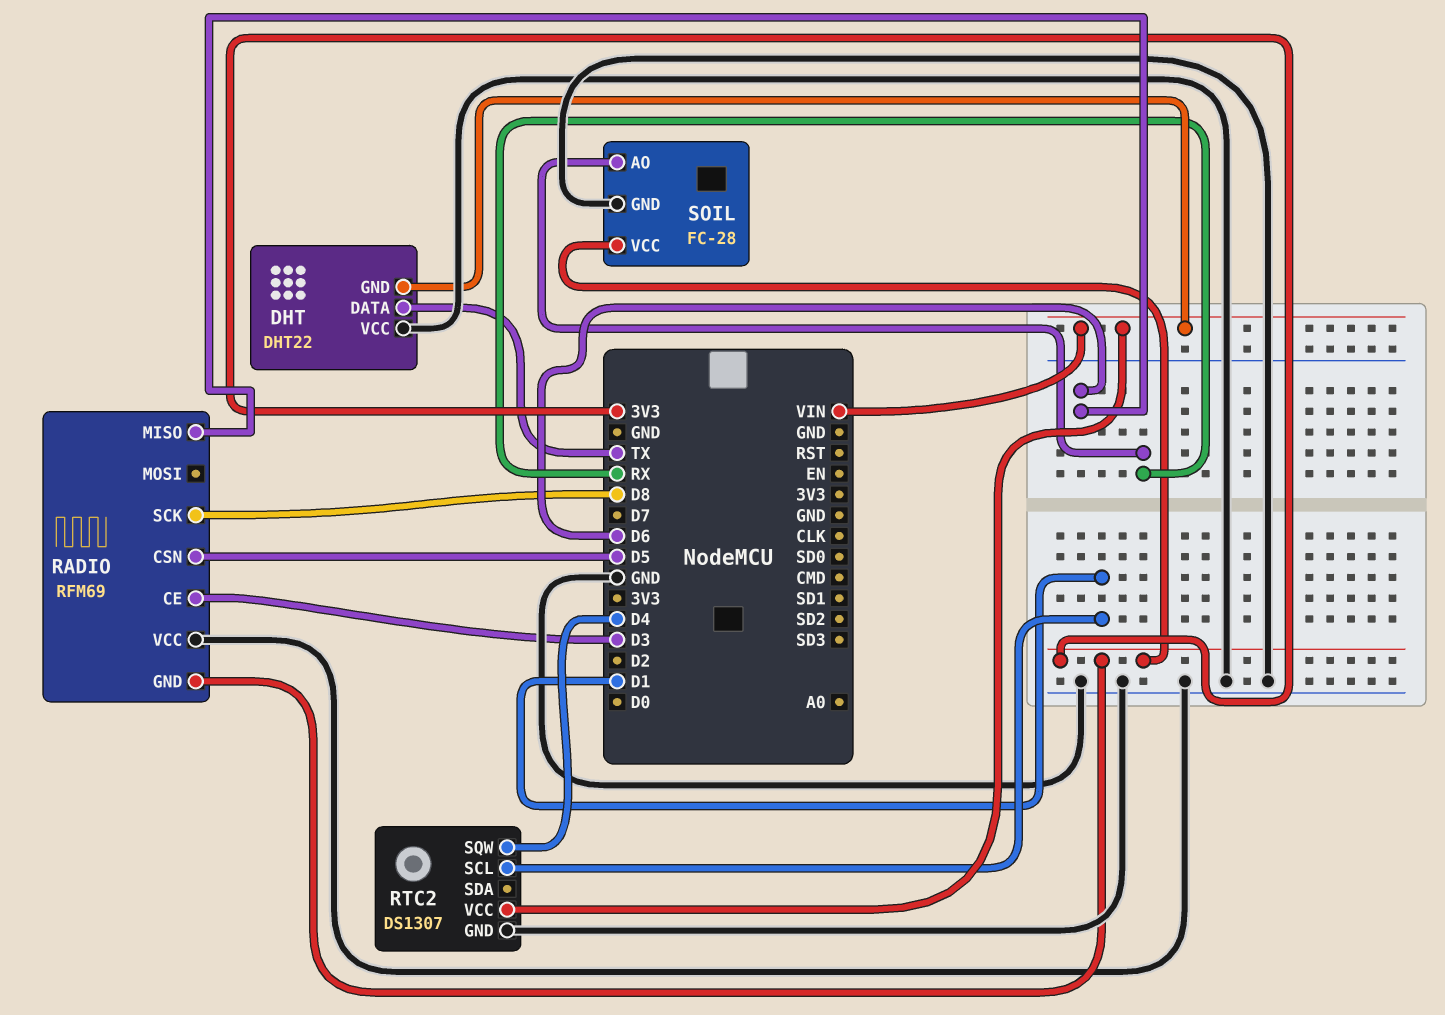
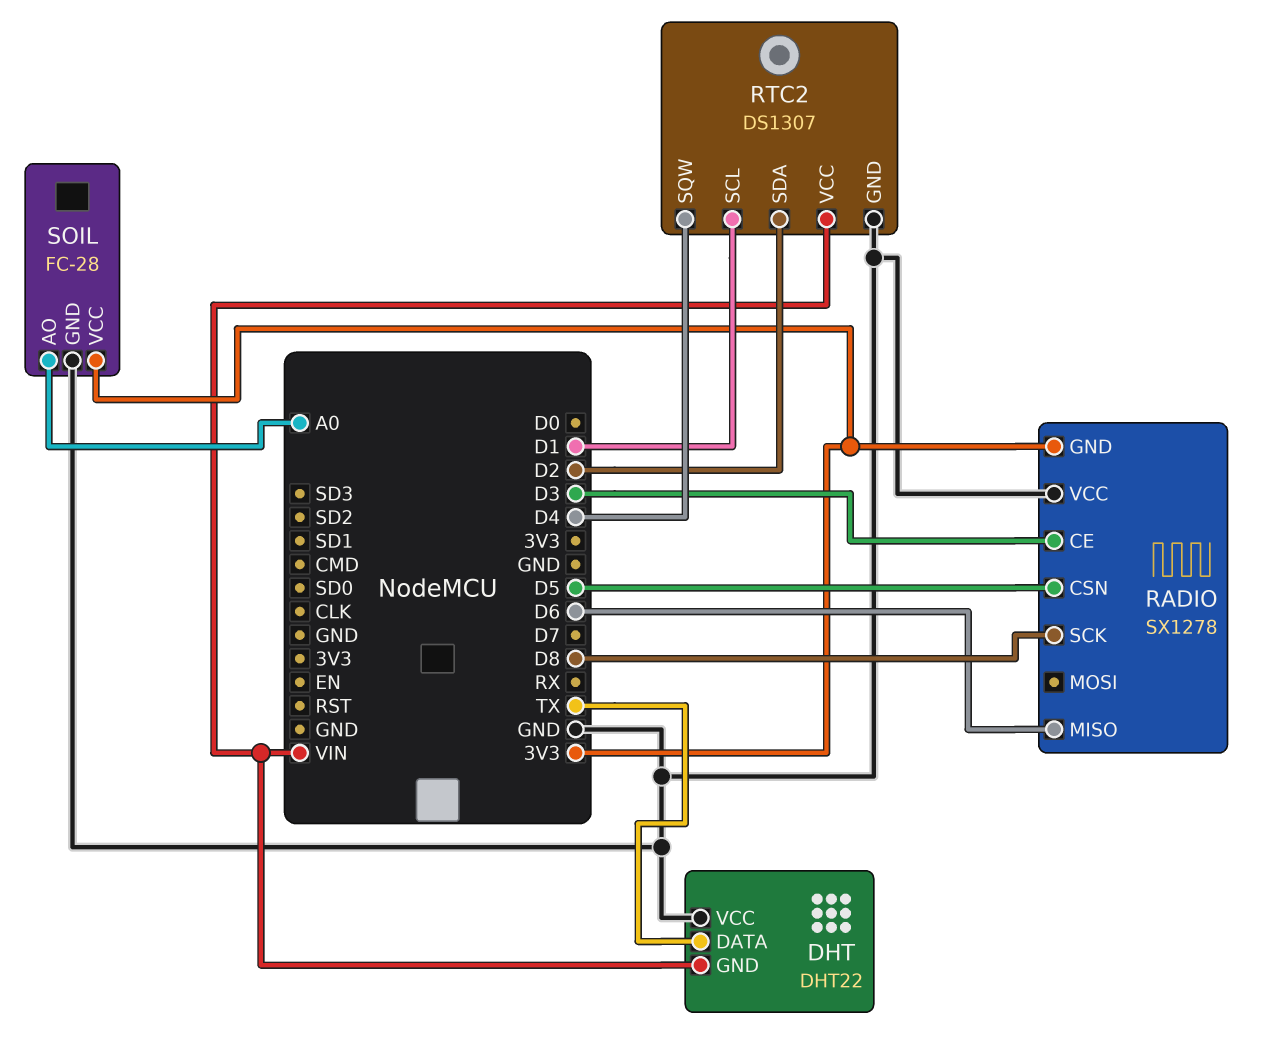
RADIO: RFM69 -> SX1278
RTC2 pin SDA: none -> D2
SOIL pin AO: RX -> A0

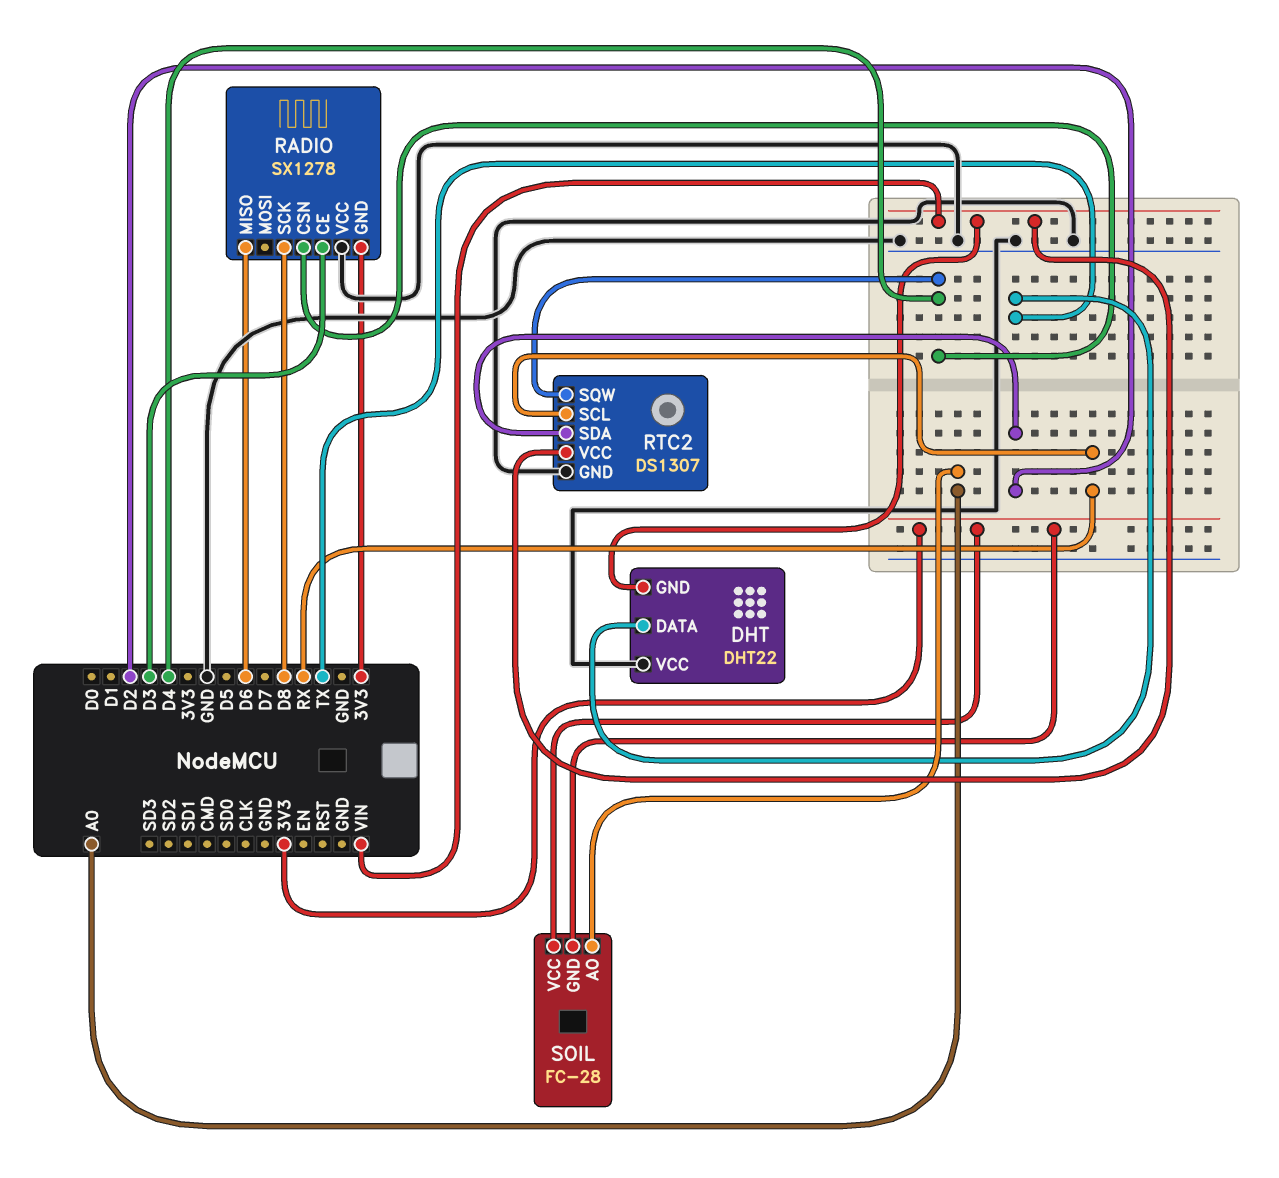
RADIO pin CSN: D5 -> D4
RTC2 pin SCL: D1 -> RX
SOIL pin GND: GND -> 3V3

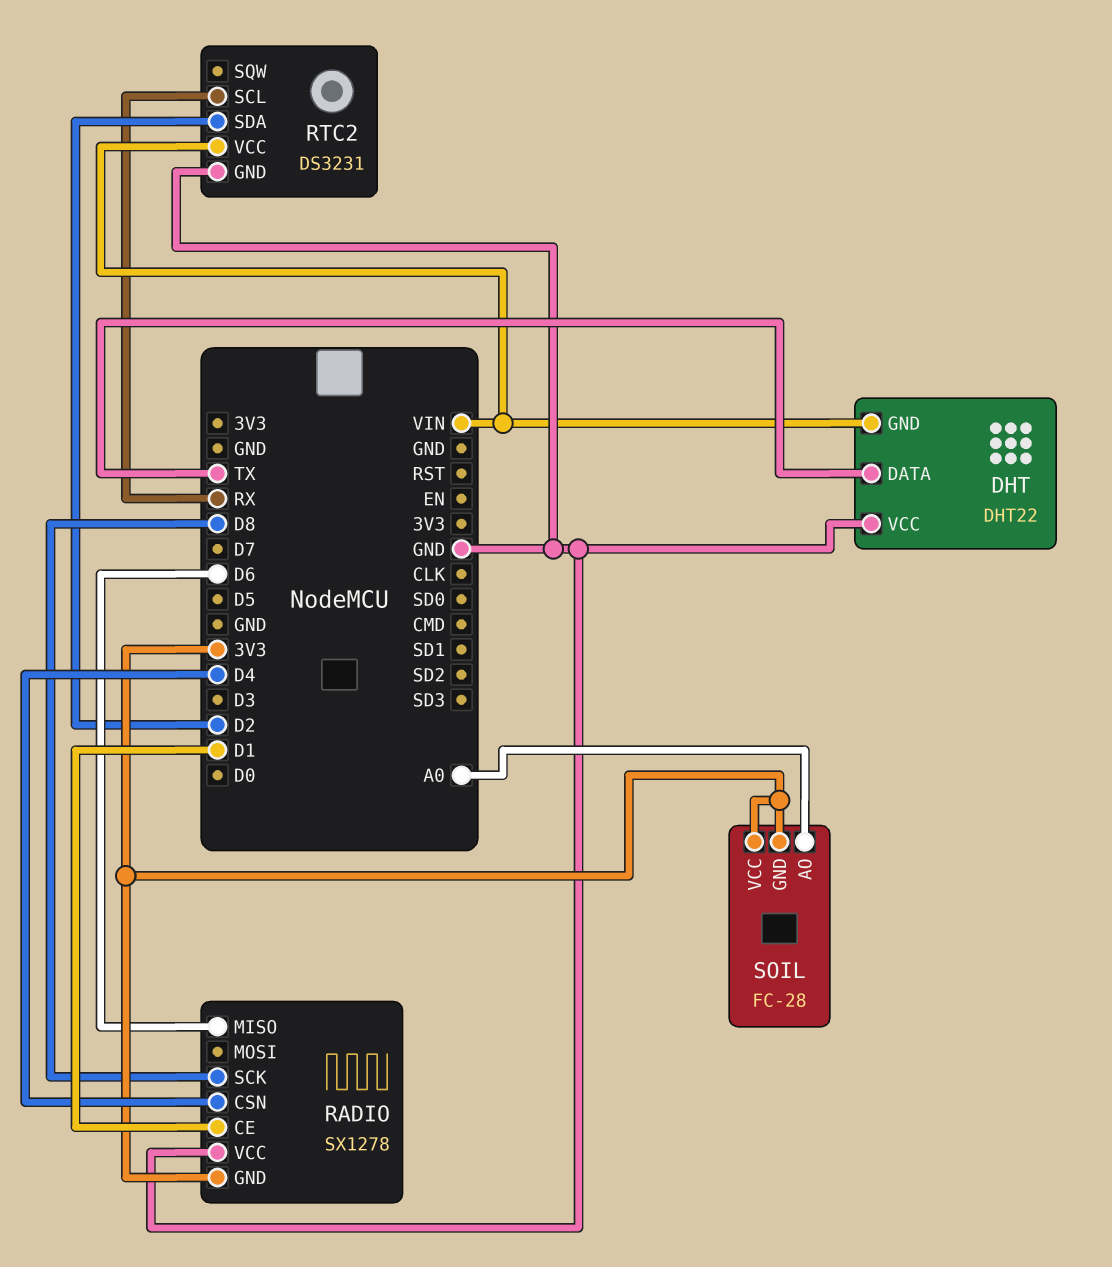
RADIO pin CE: D3 -> D1
RTC2: DS1307 -> DS3231
RTC2 pin SQW: D4 -> none

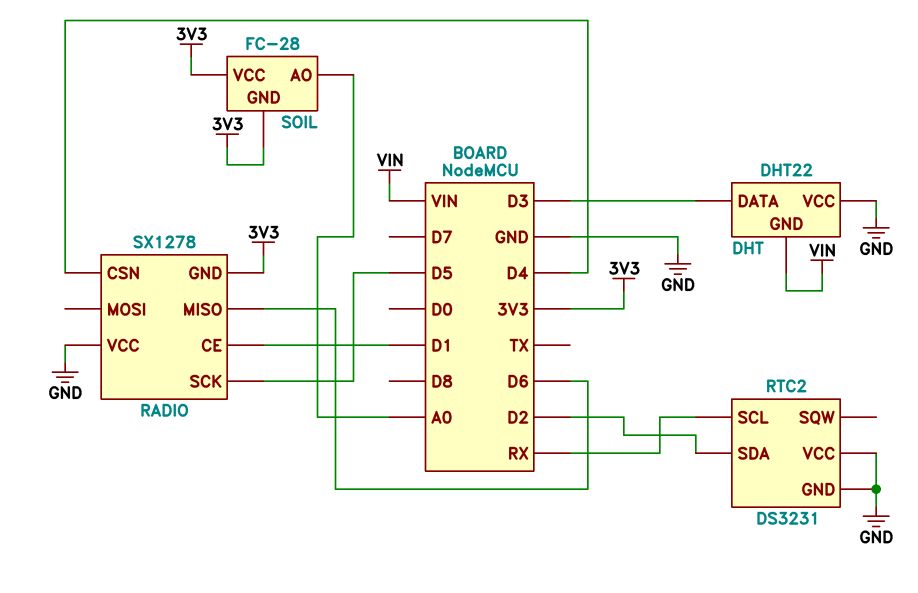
DHT pin DATA: TX -> D3
RADIO pin SCK: D8 -> D5
RTC2 pin VCC: VIN -> GND

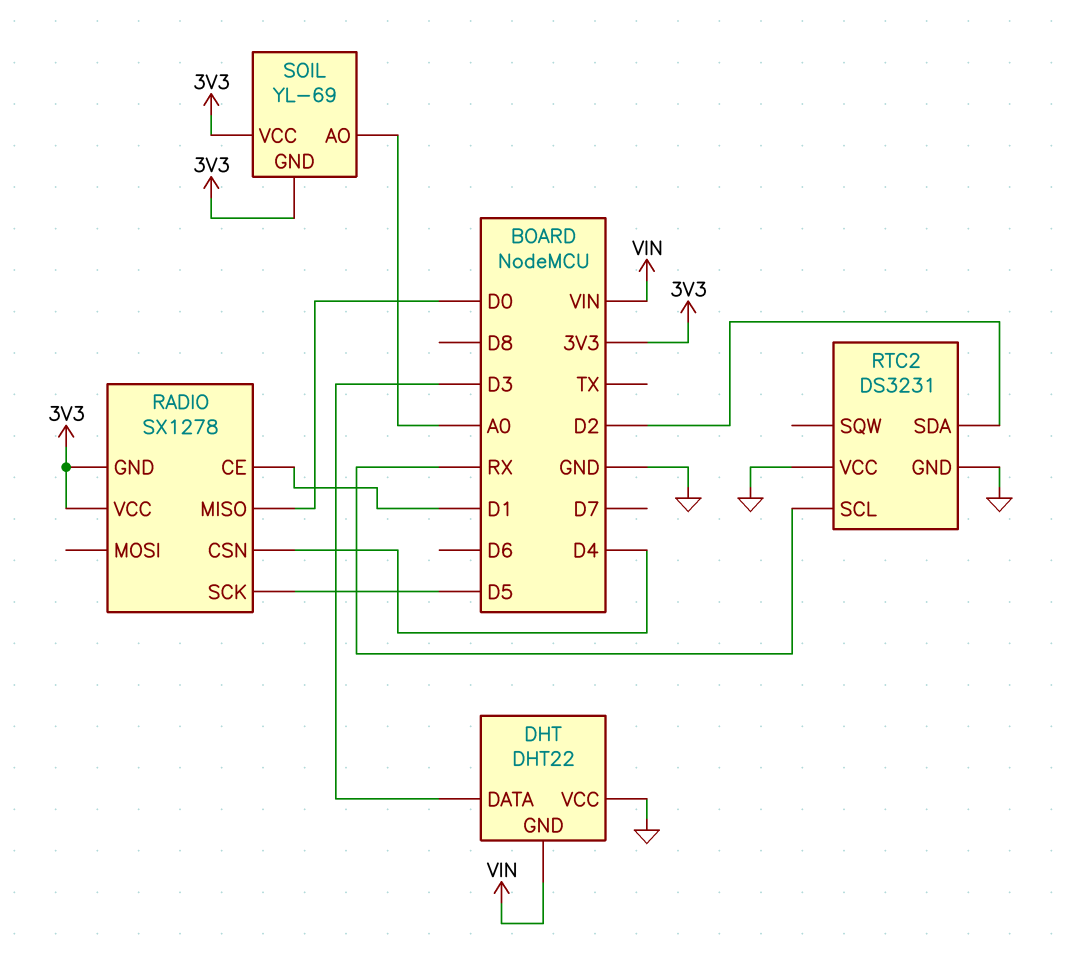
RADIO pin MISO: D6 -> D0
RADIO pin VCC: GND -> 3V3
SOIL: FC-28 -> YL-69

